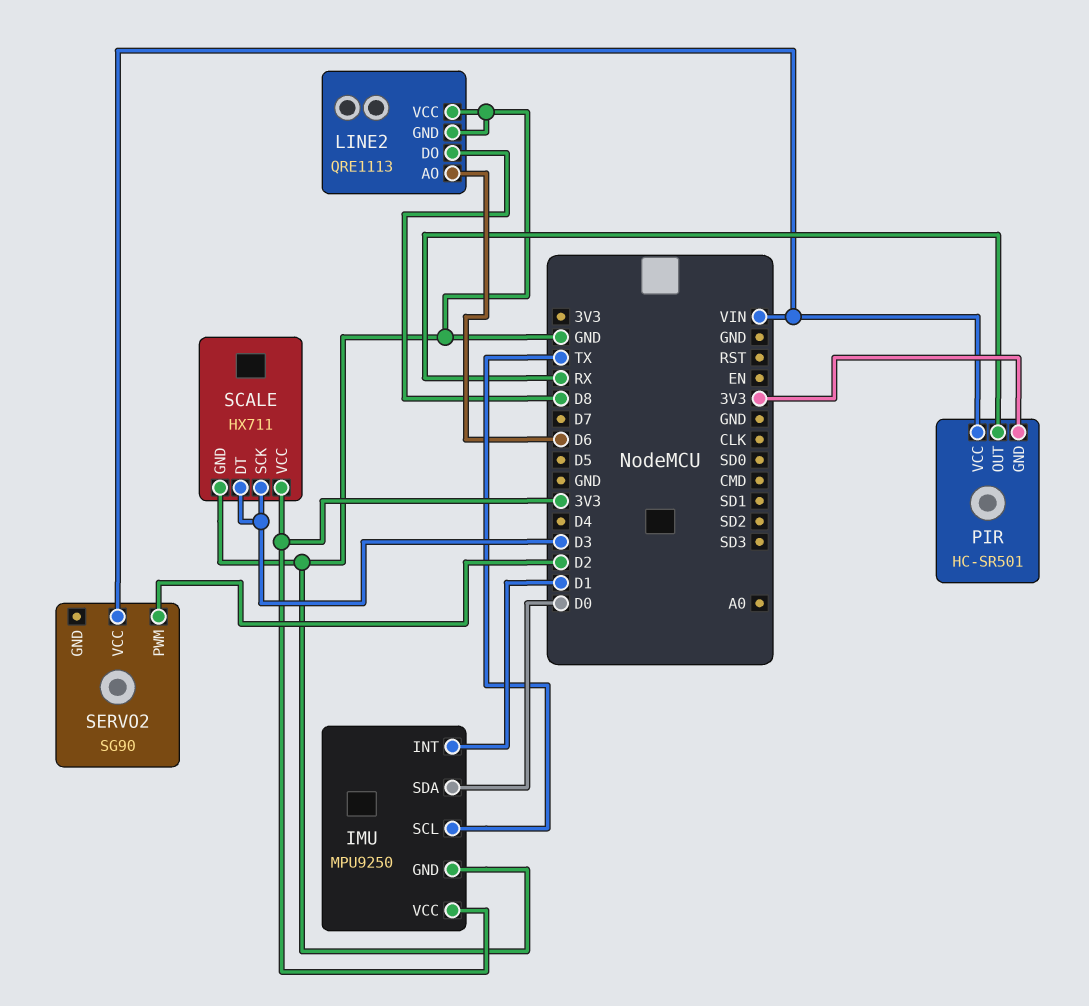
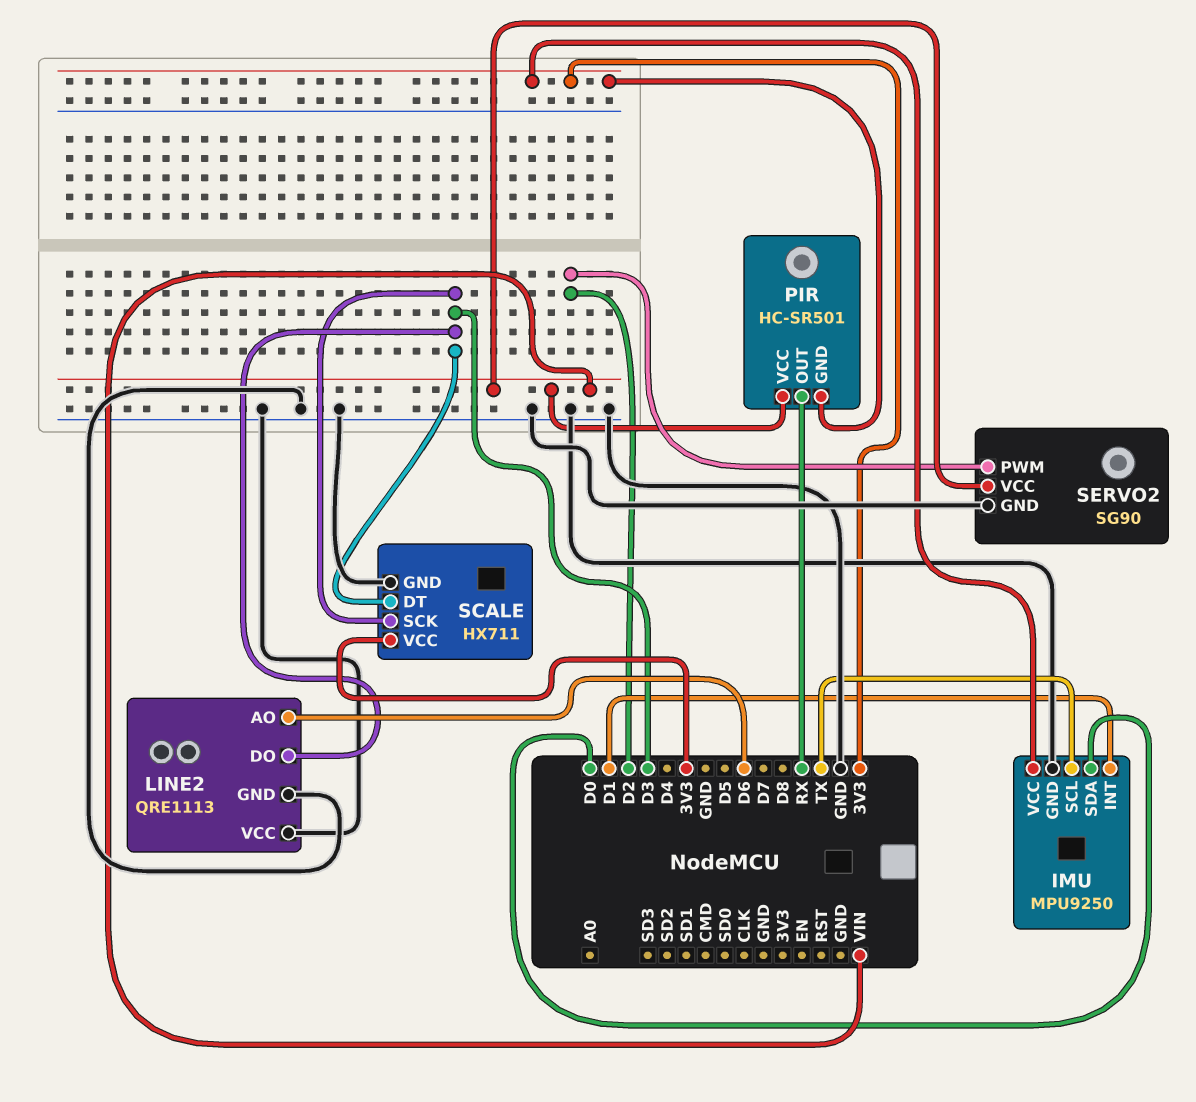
LINE2 pin DO: D8 -> D3
SERVO2 pin GND: none -> GND

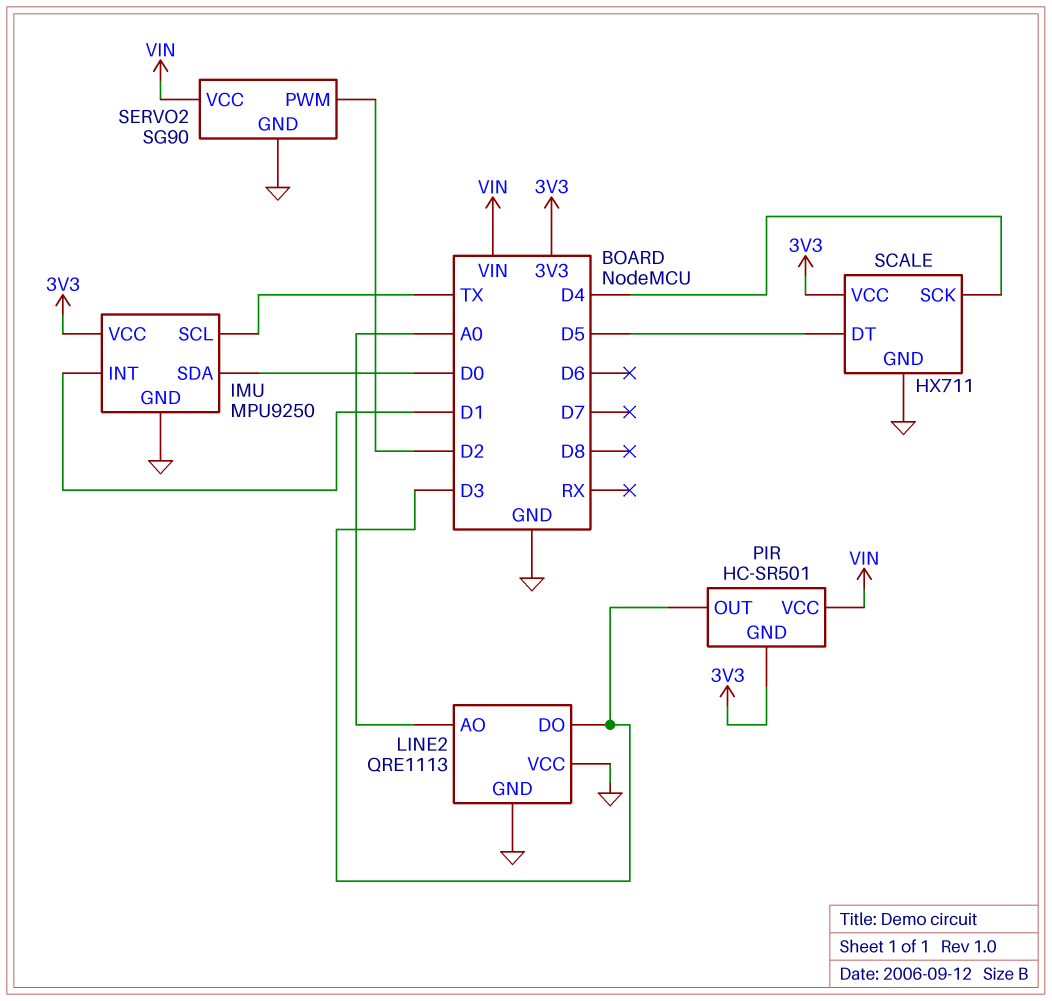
LINE2 pin AO: D6 -> A0
PIR pin OUT: RX -> D3
SCALE pin DT: D3 -> D5
SCALE pin SCK: D3 -> D4

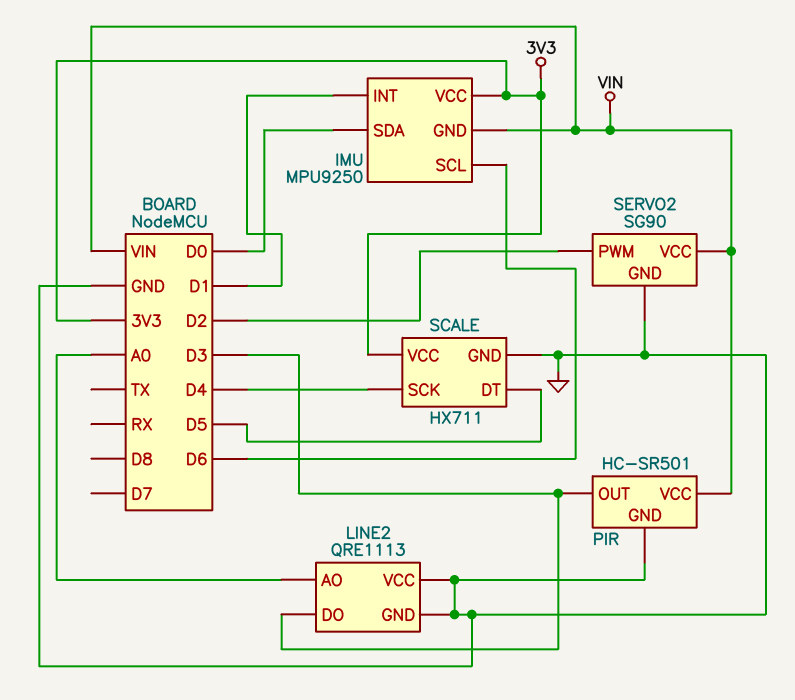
IMU pin GND: GND -> VIN
IMU pin SCL: TX -> D6
PIR pin GND: 3V3 -> GND

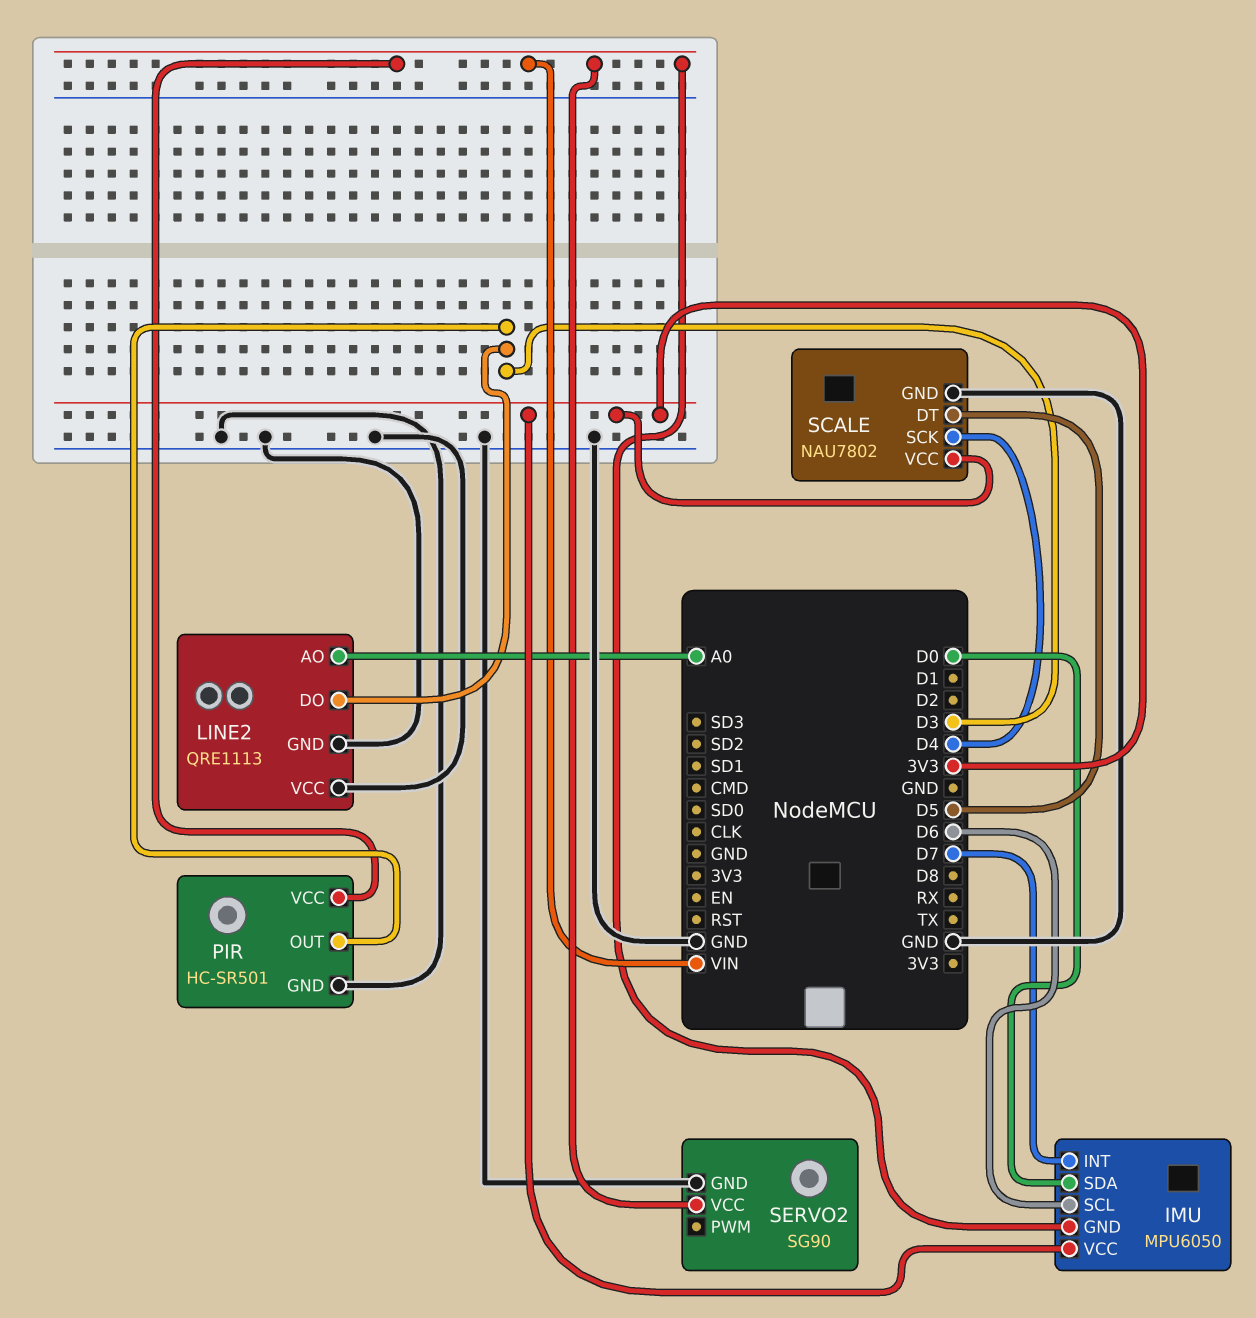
IMU: MPU9250 -> MPU6050
IMU pin INT: D1 -> D7
SCALE: HX711 -> NAU7802
SERVO2 pin PWM: D2 -> none

